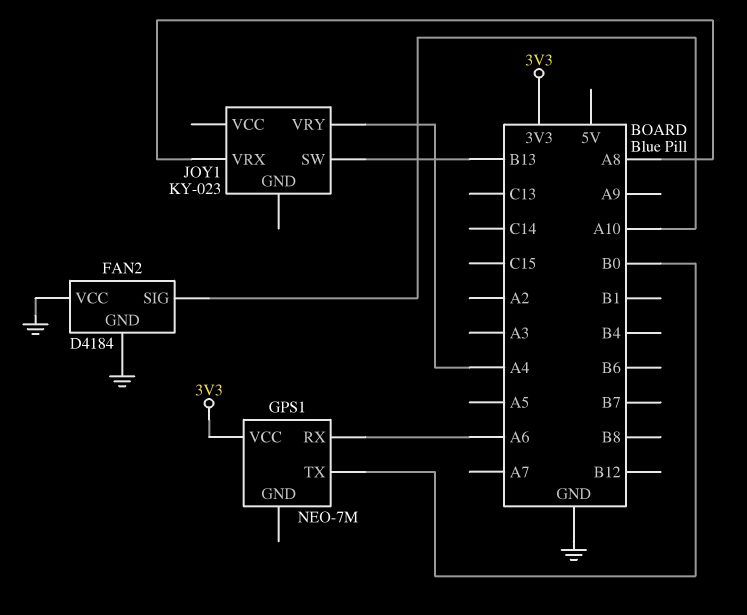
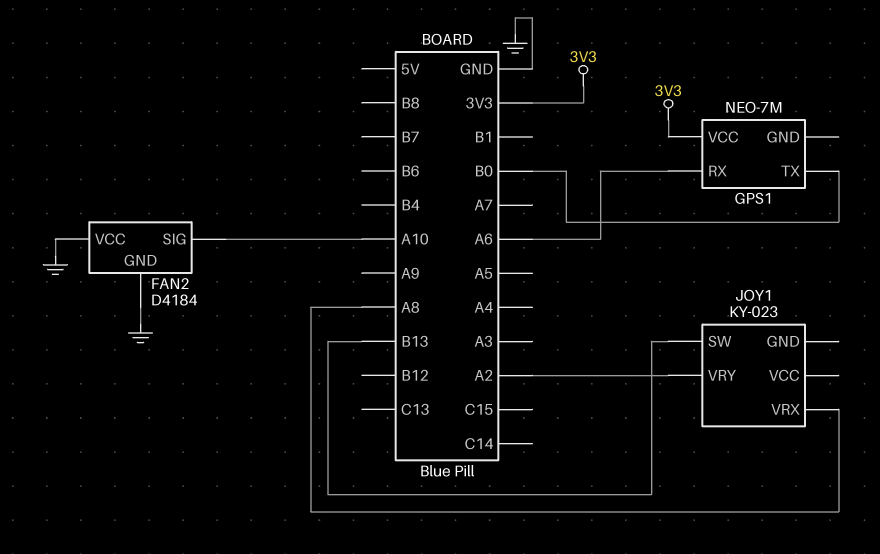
JOY1 pin VRY: A4 -> A2

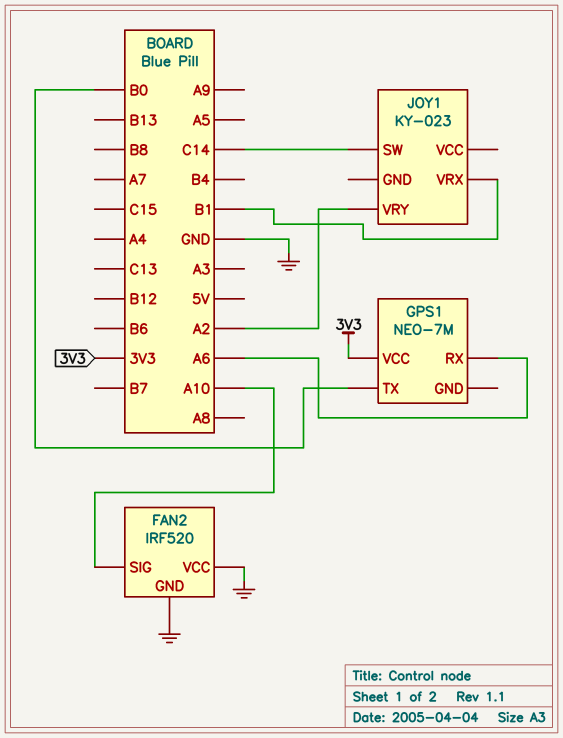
FAN2: D4184 -> IRF520
JOY1 pin SW: B13 -> C14
JOY1 pin VRX: A8 -> B1

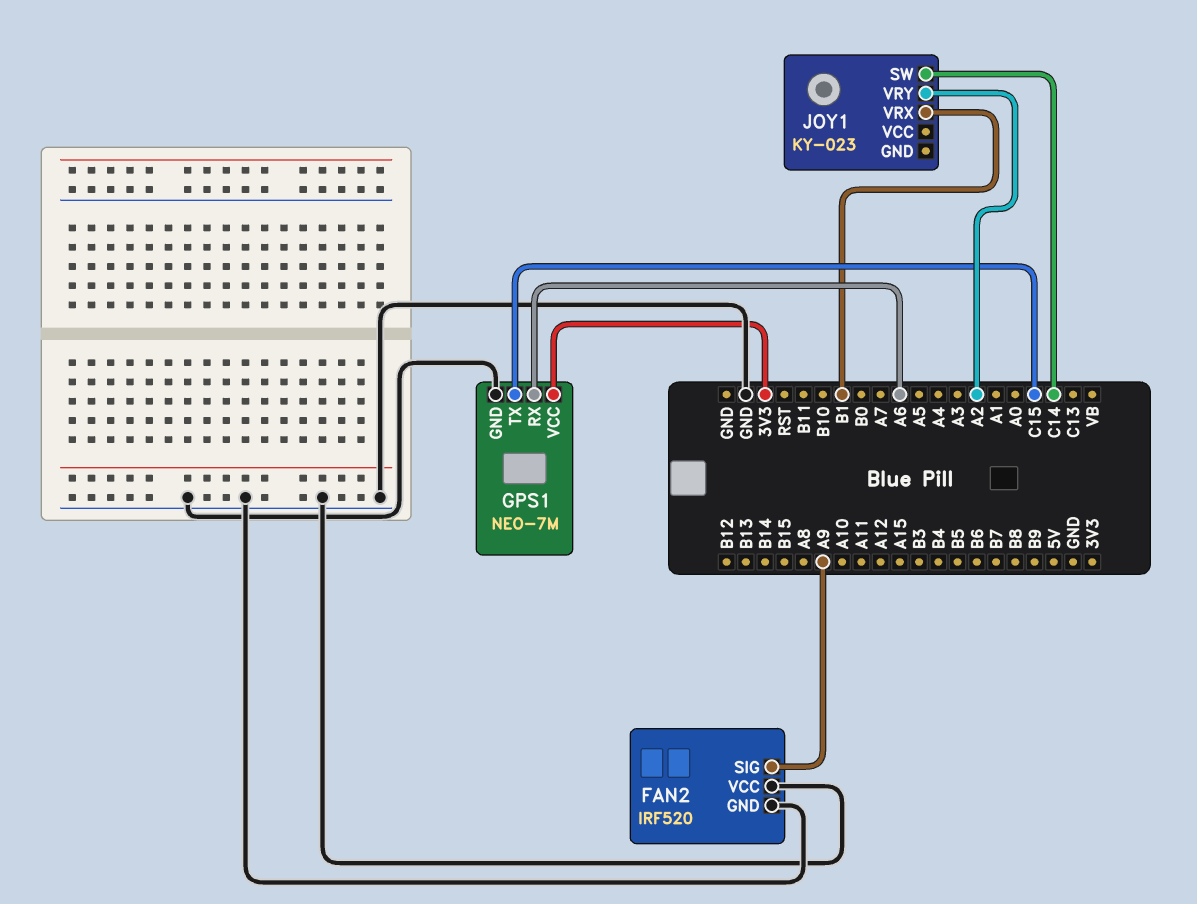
FAN2 pin SIG: A10 -> A9
GPS1 pin GND: none -> GND
GPS1 pin TX: B0 -> C15

